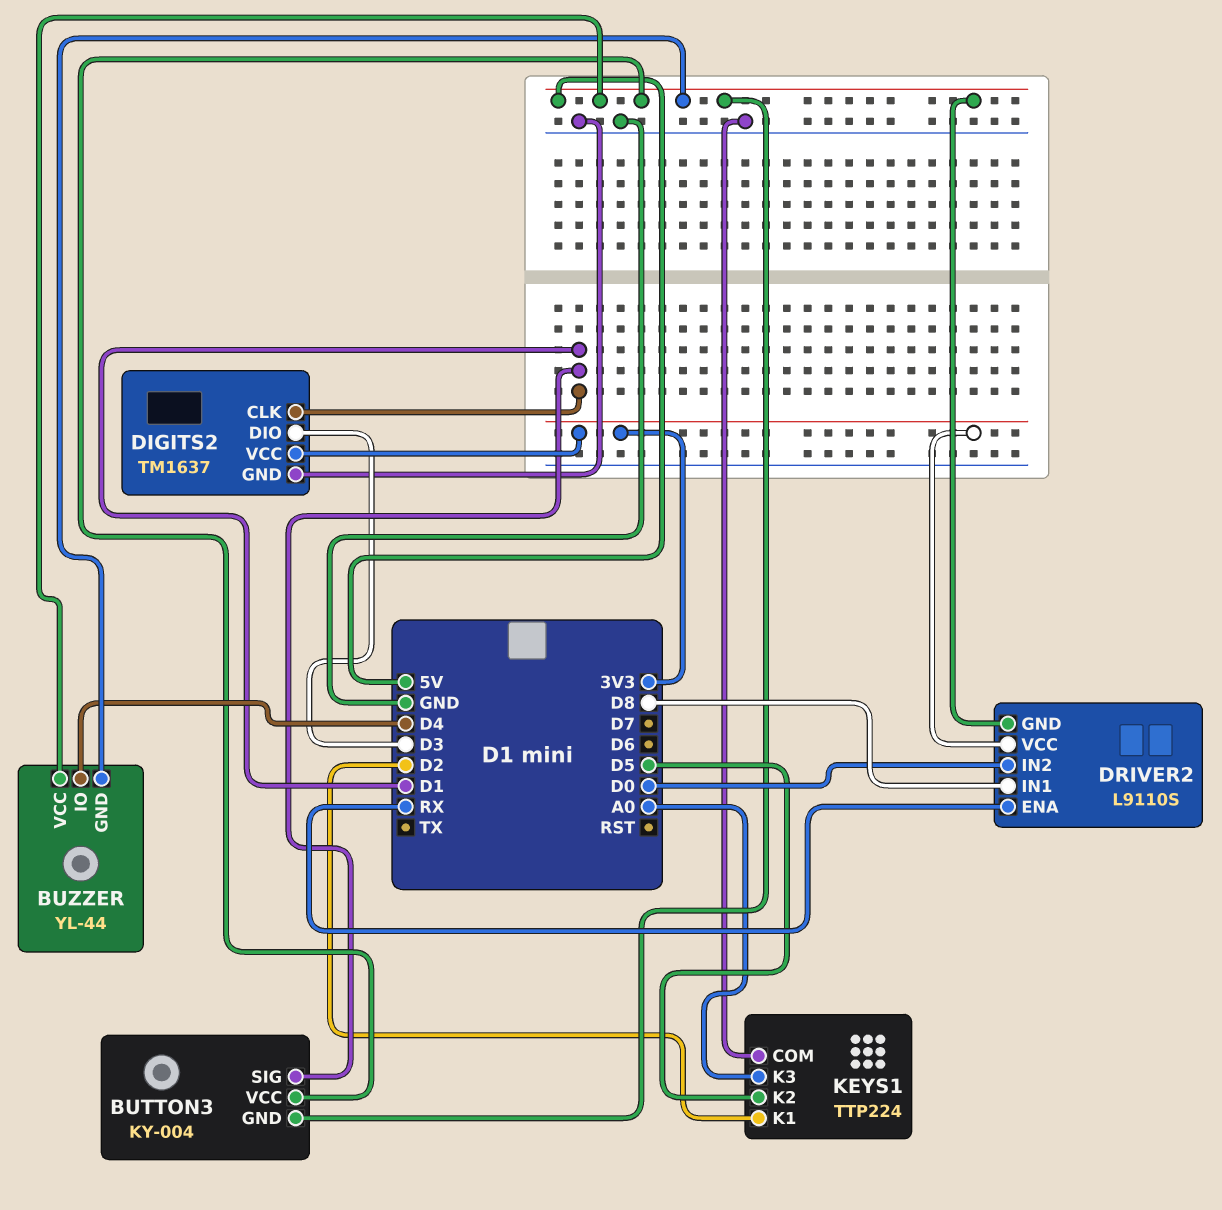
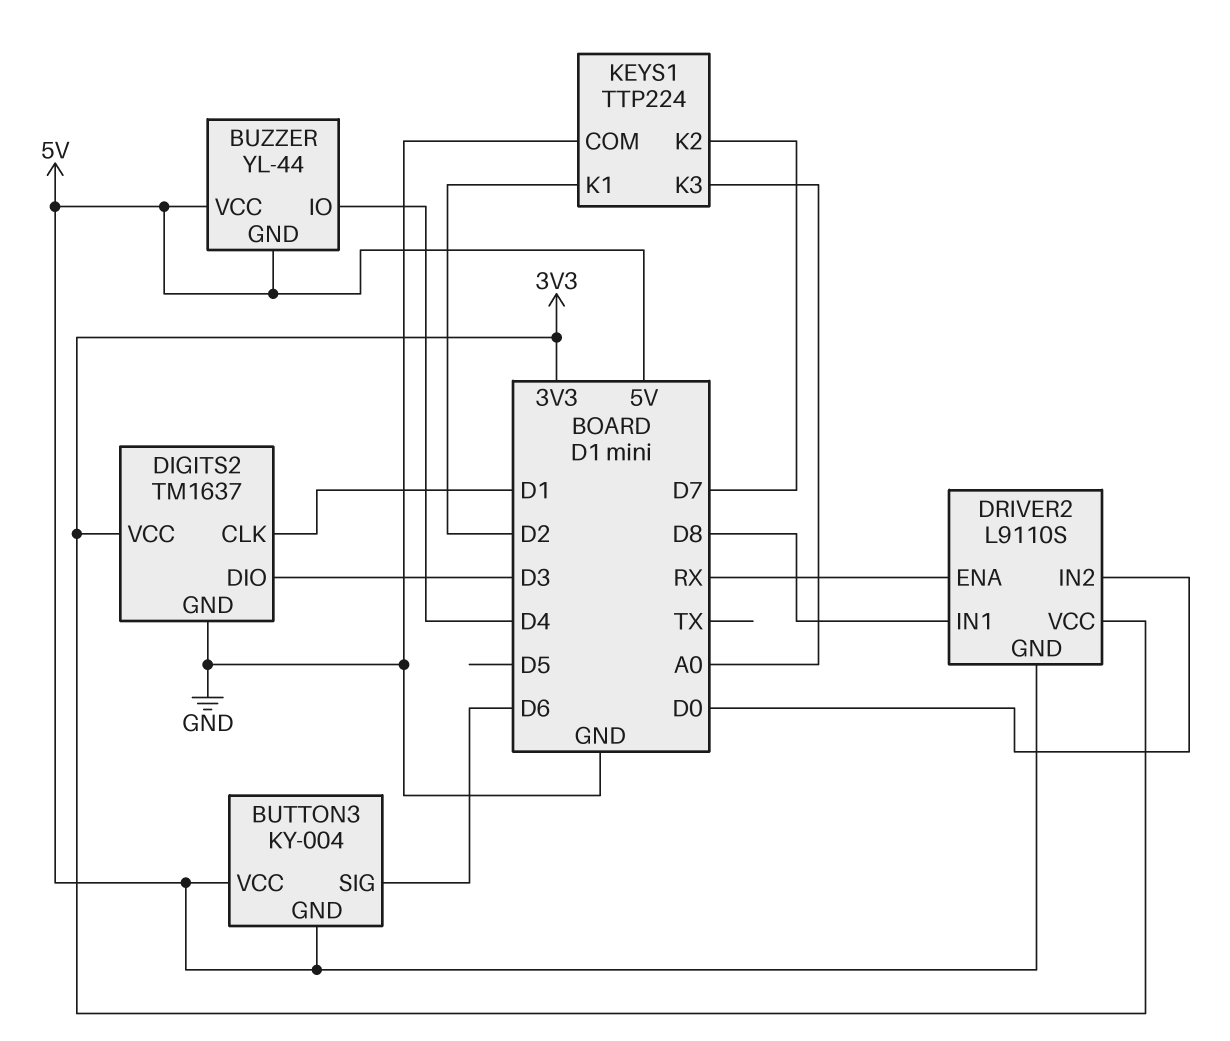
BUTTON3 pin SIG: D1 -> D6
KEYS1 pin K2: D5 -> D7

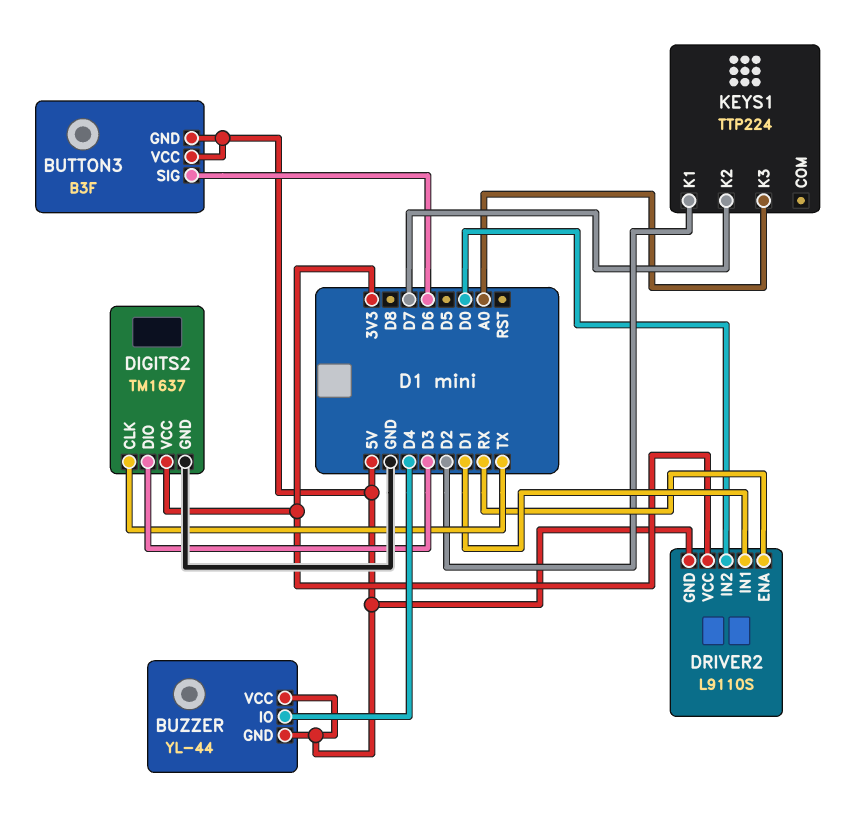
BUTTON3: KY-004 -> B3F
DIGITS2 pin CLK: D1 -> TX
DRIVER2 pin IN1: D8 -> D1
KEYS1 pin COM: GND -> none

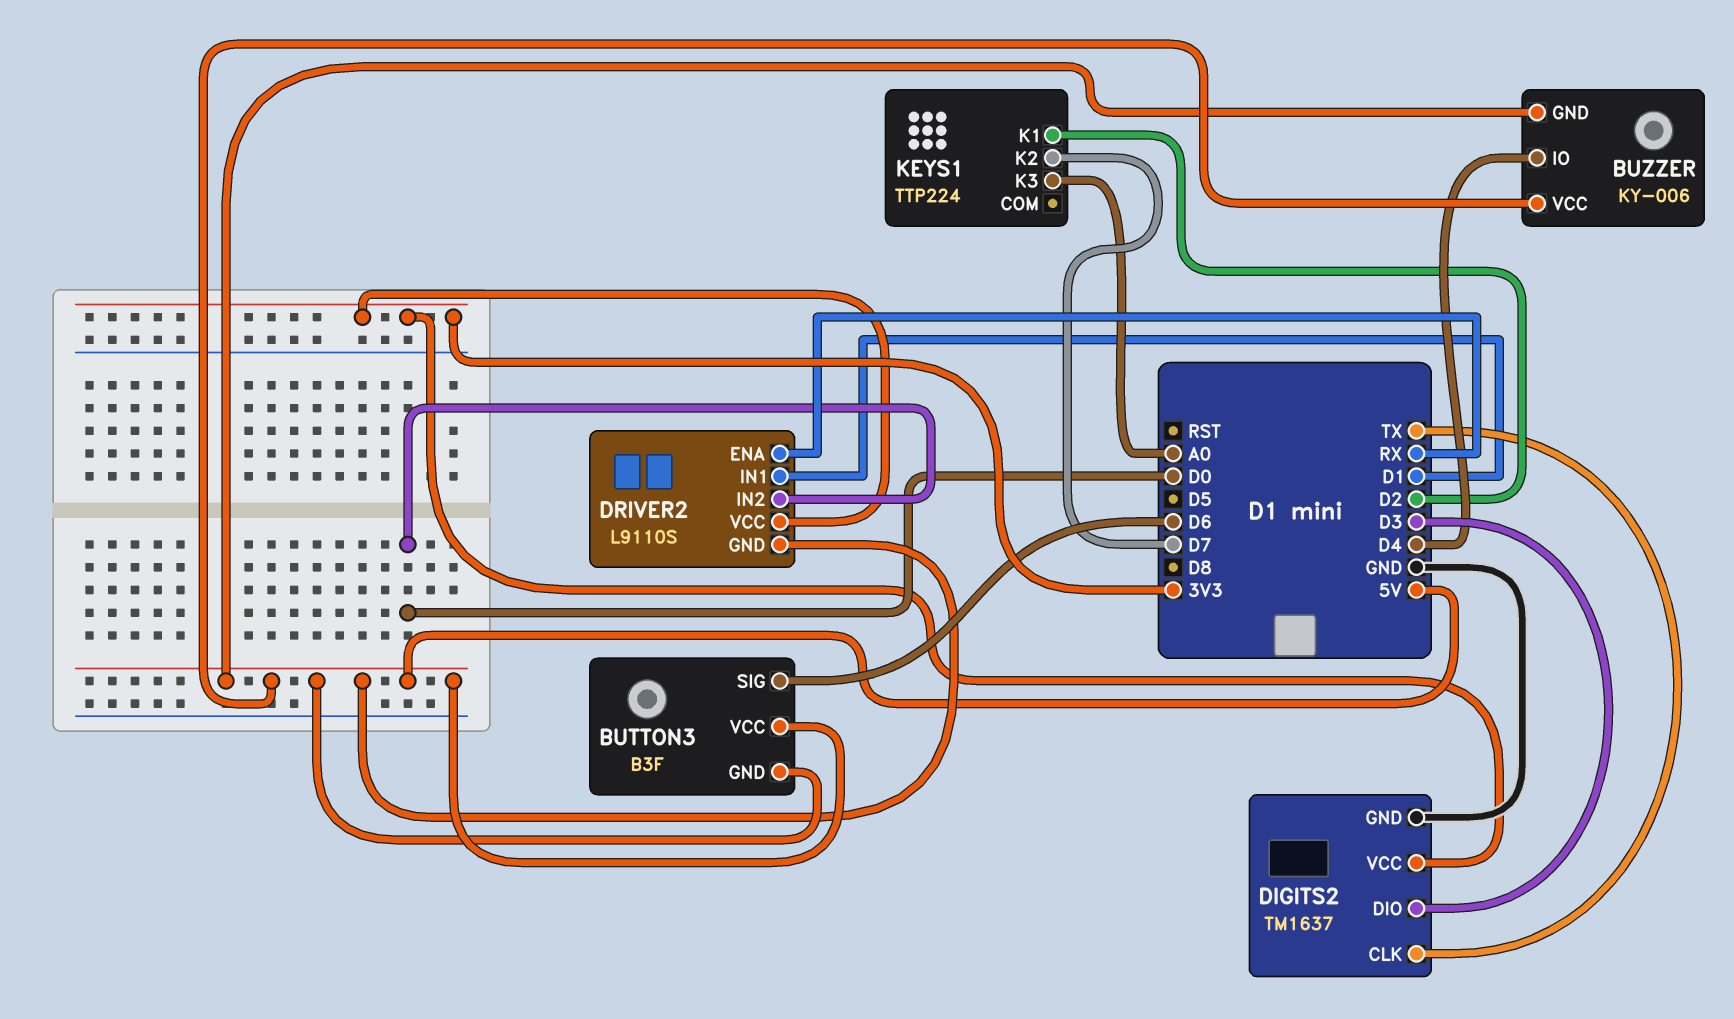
BUZZER: YL-44 -> KY-006

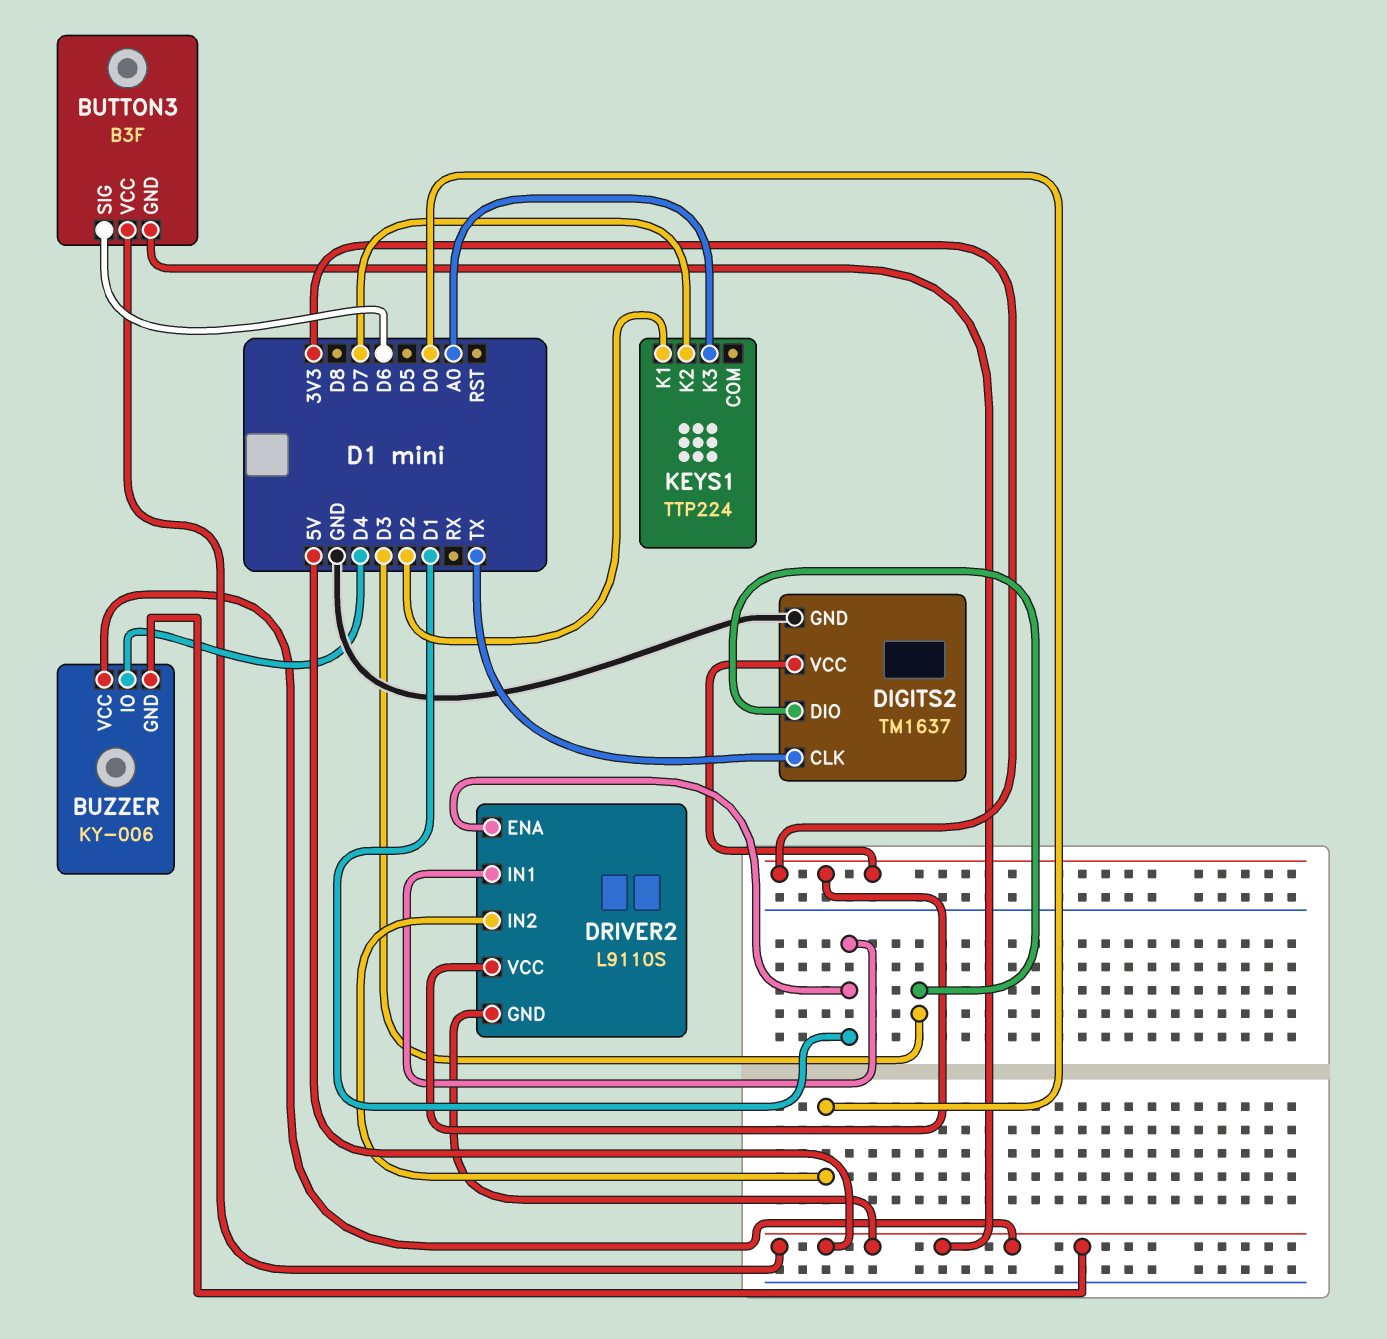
DRIVER2 pin ENA: RX -> D1

